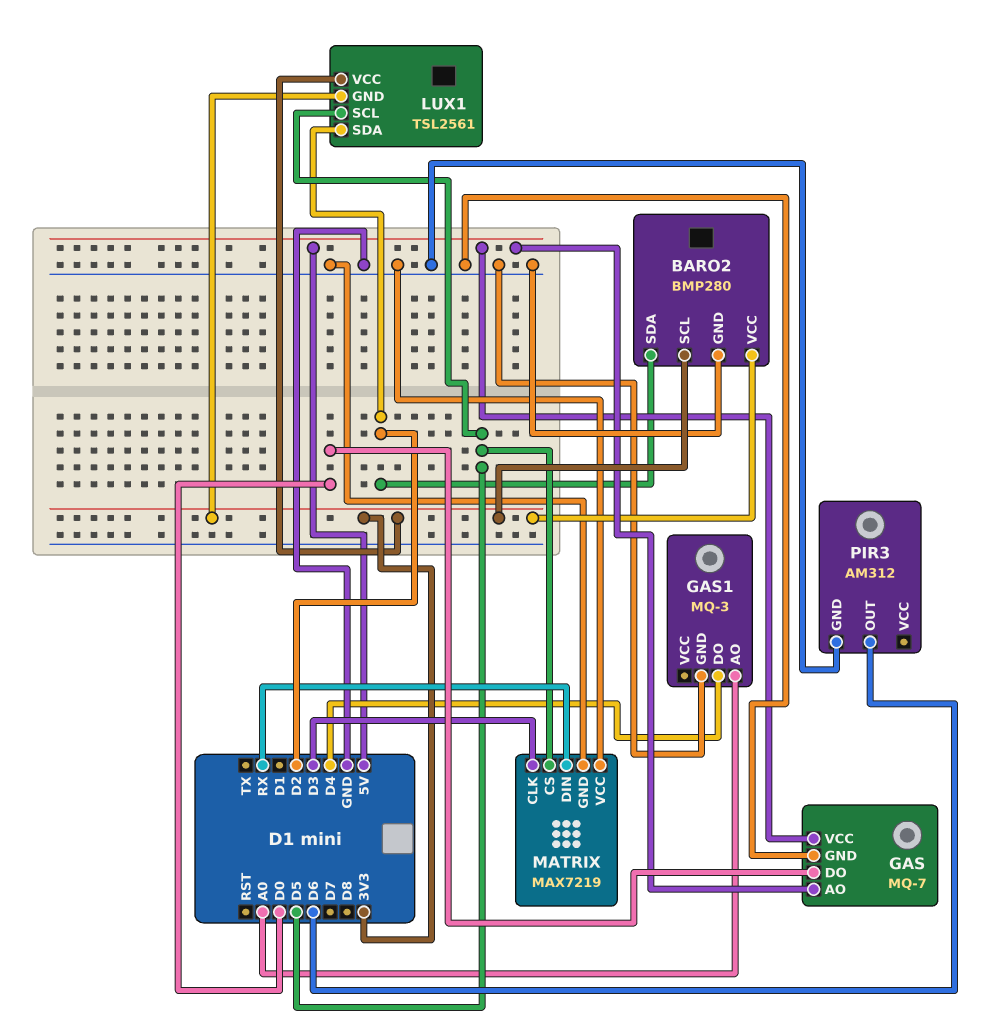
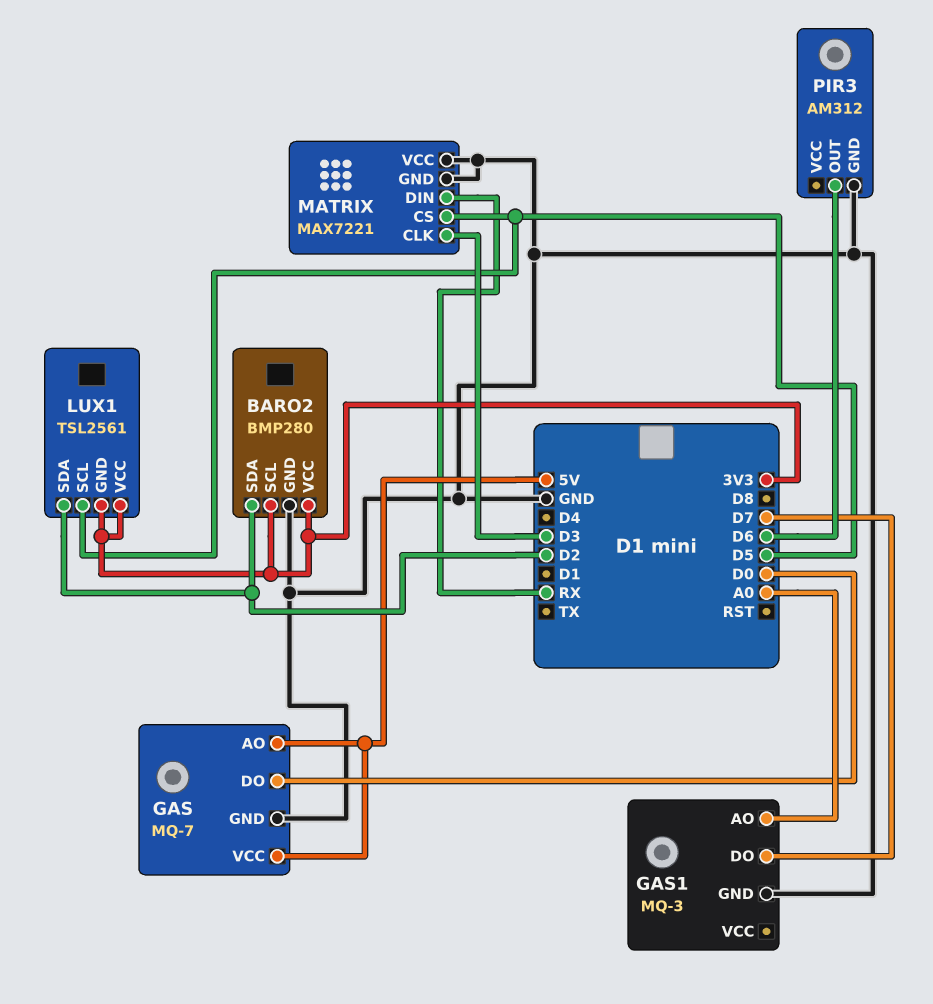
GAS1 pin DO: D4 -> D7
MATRIX: MAX7219 -> MAX7221

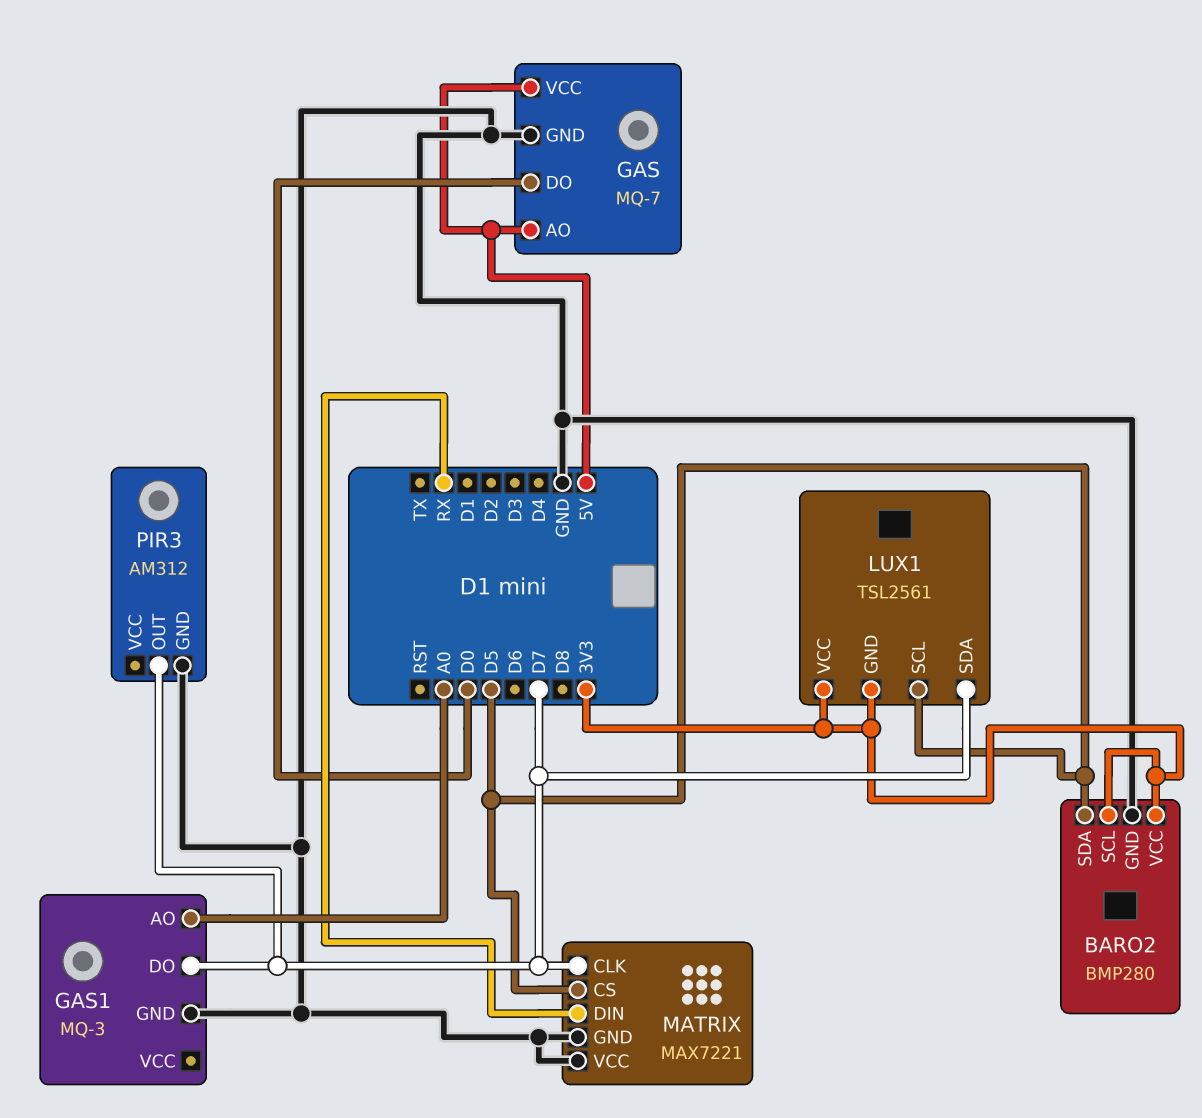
BARO2 pin SDA: D2 -> D5
LUX1 pin SDA: D2 -> D7
MATRIX pin CLK: D3 -> D7
PIR3 pin OUT: D6 -> D7

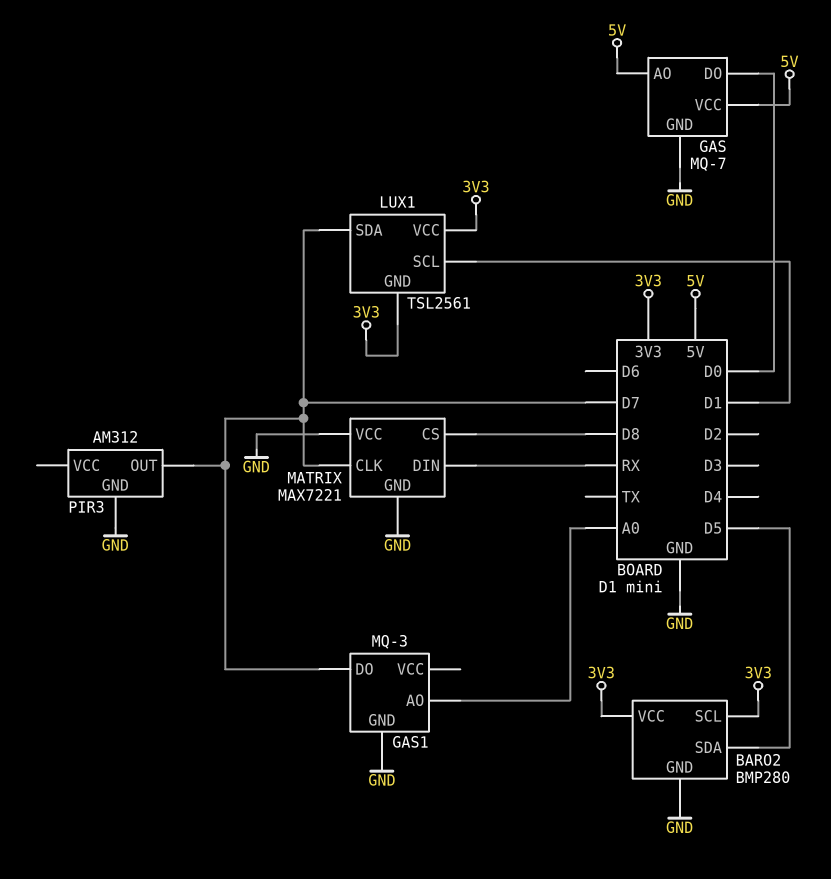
LUX1 pin SCL: D5 -> D1
MATRIX pin CS: D5 -> D8

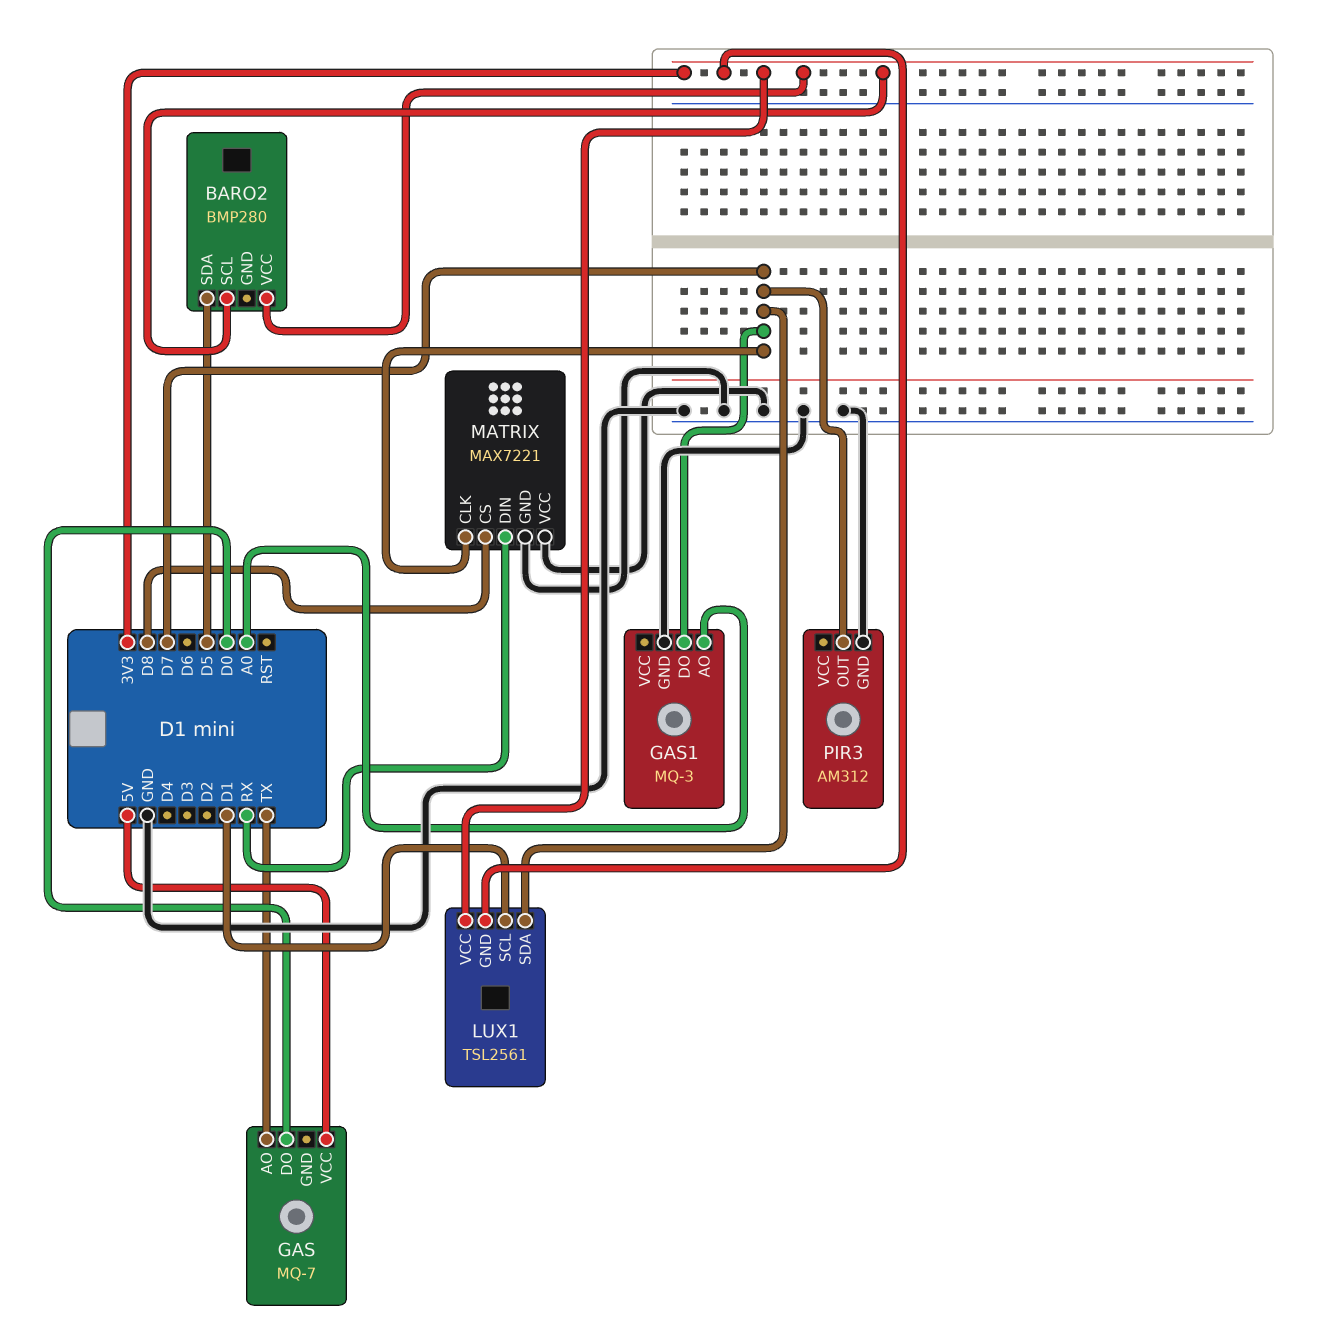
BARO2 pin GND: GND -> none
GAS pin AO: 5V -> TX
GAS pin GND: GND -> none

